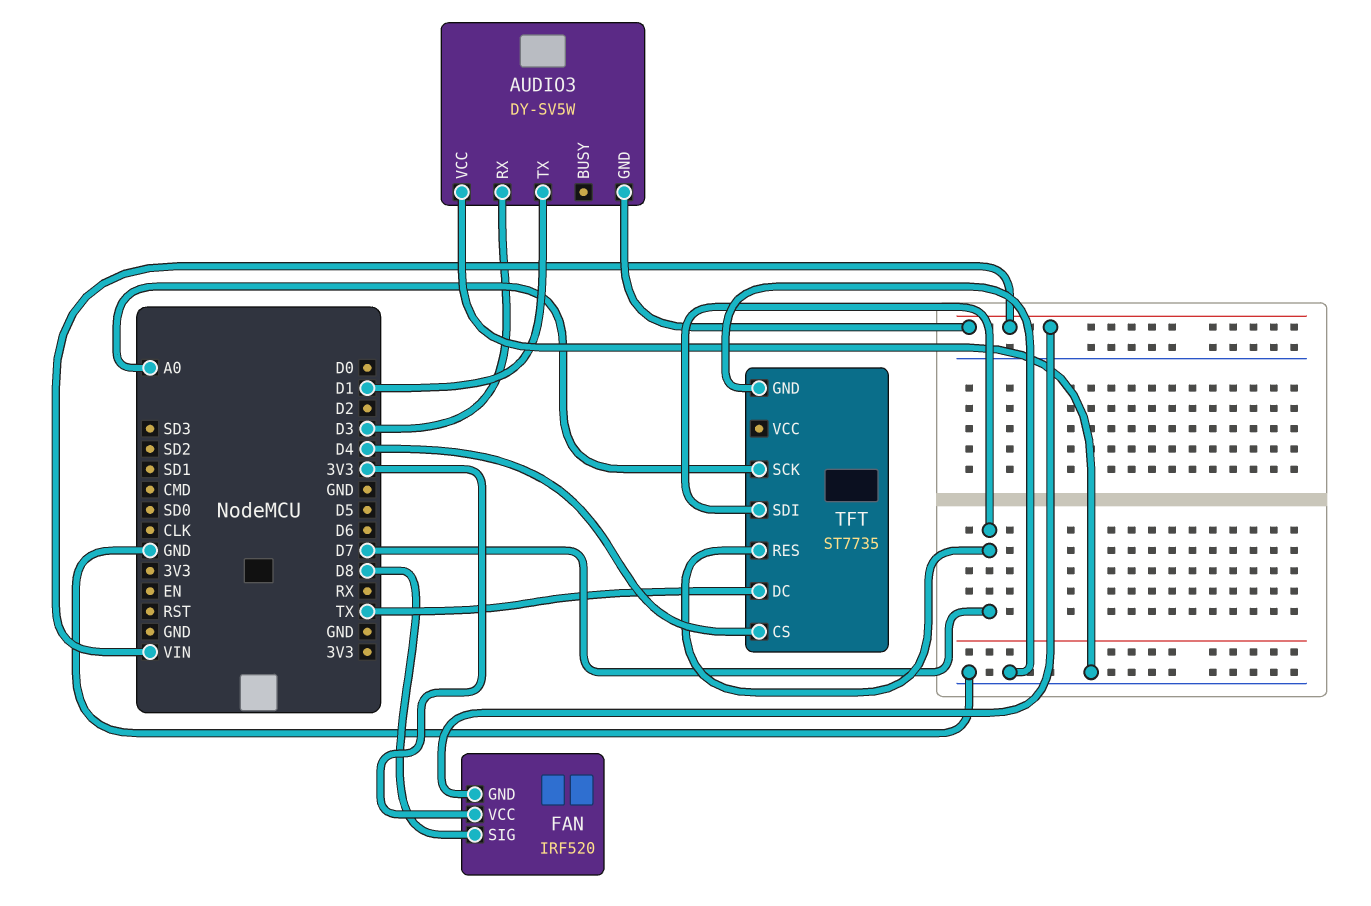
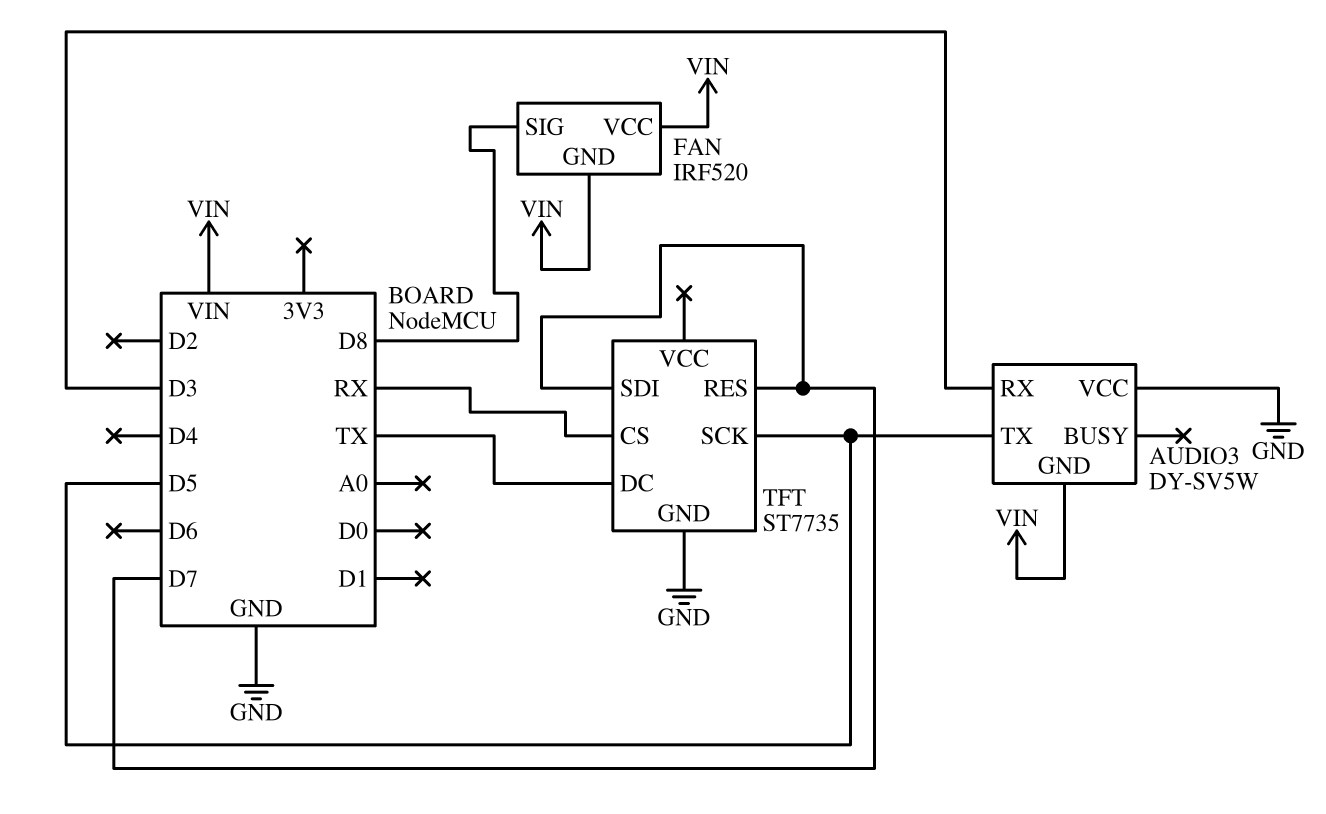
AUDIO3 pin TX: D1 -> D5
FAN pin VCC: 3V3 -> VIN
TFT pin CS: D4 -> RX
TFT pin SCK: A0 -> D5

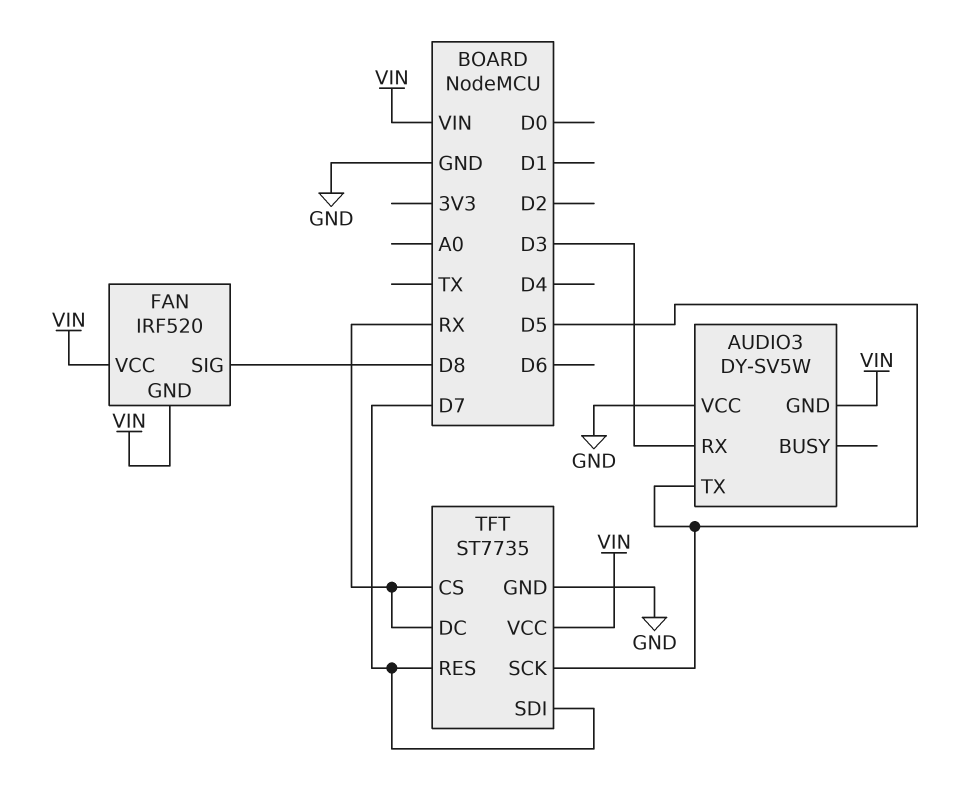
TFT pin DC: TX -> RX
TFT pin VCC: none -> VIN

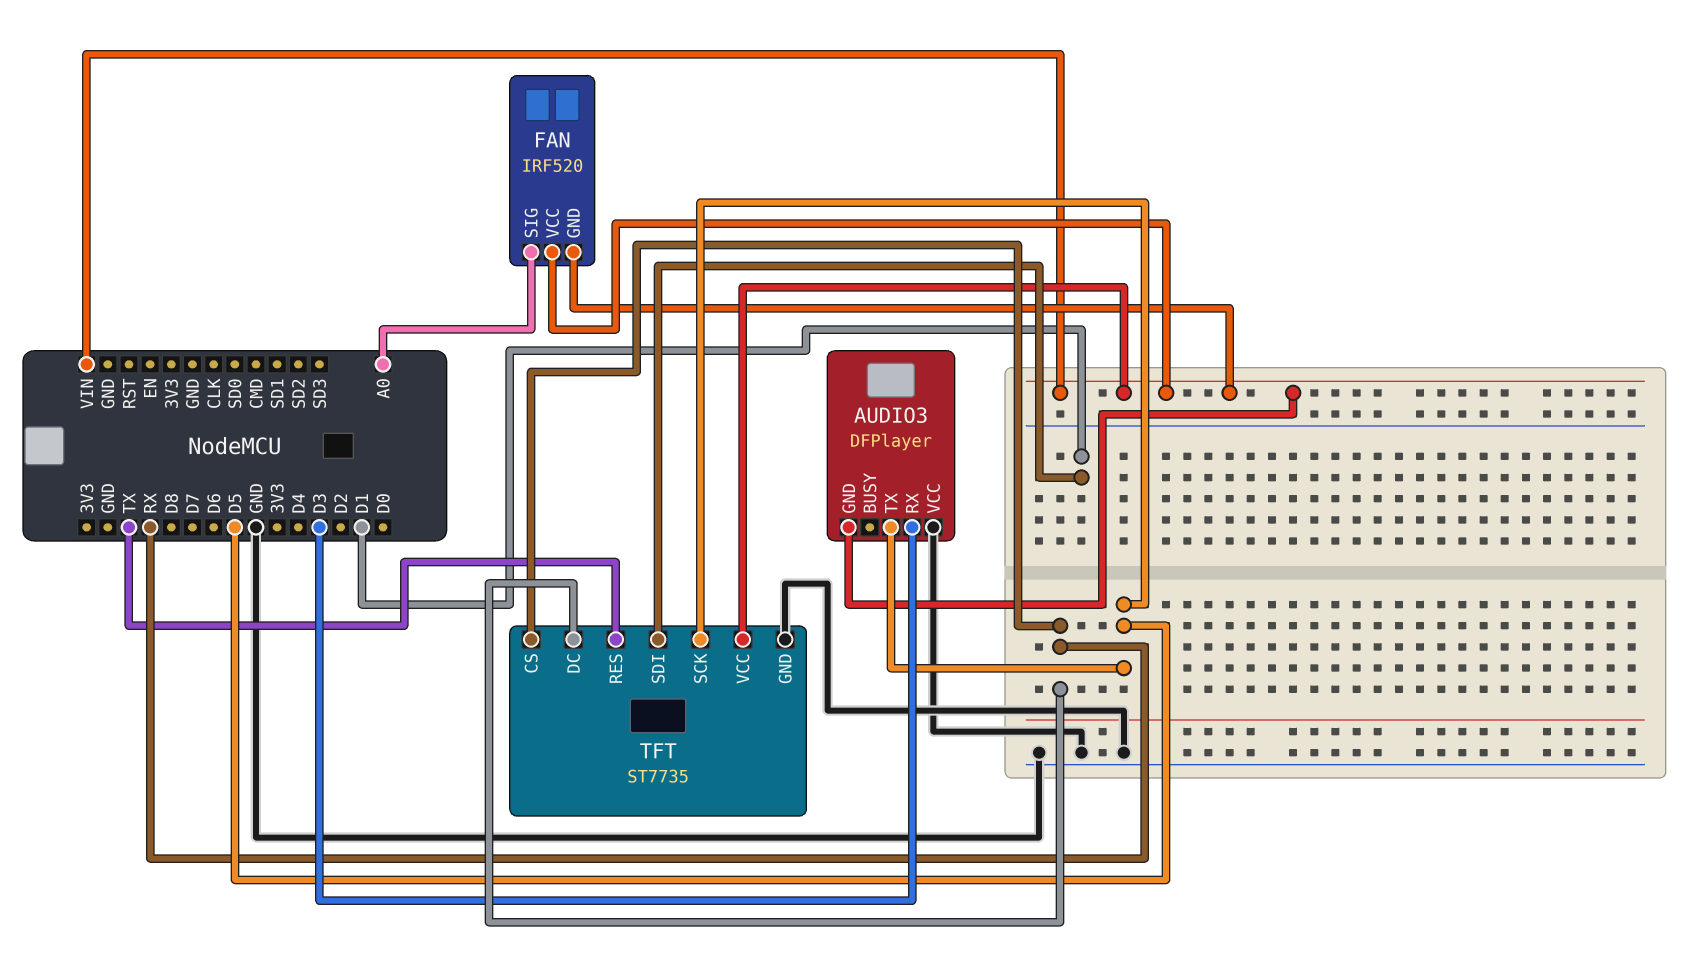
AUDIO3: DY-SV5W -> DFPlayer
FAN pin SIG: D8 -> A0
TFT pin RES: D7 -> TX
TFT pin SDI: D7 -> D1

